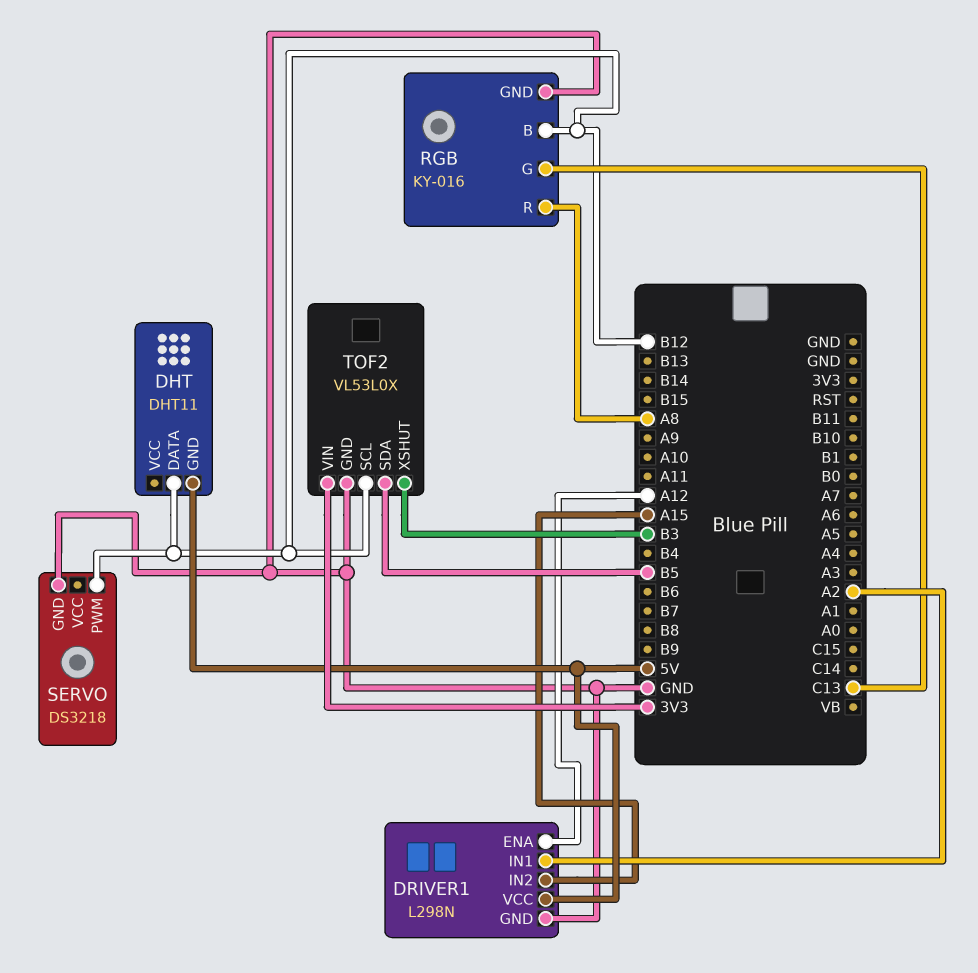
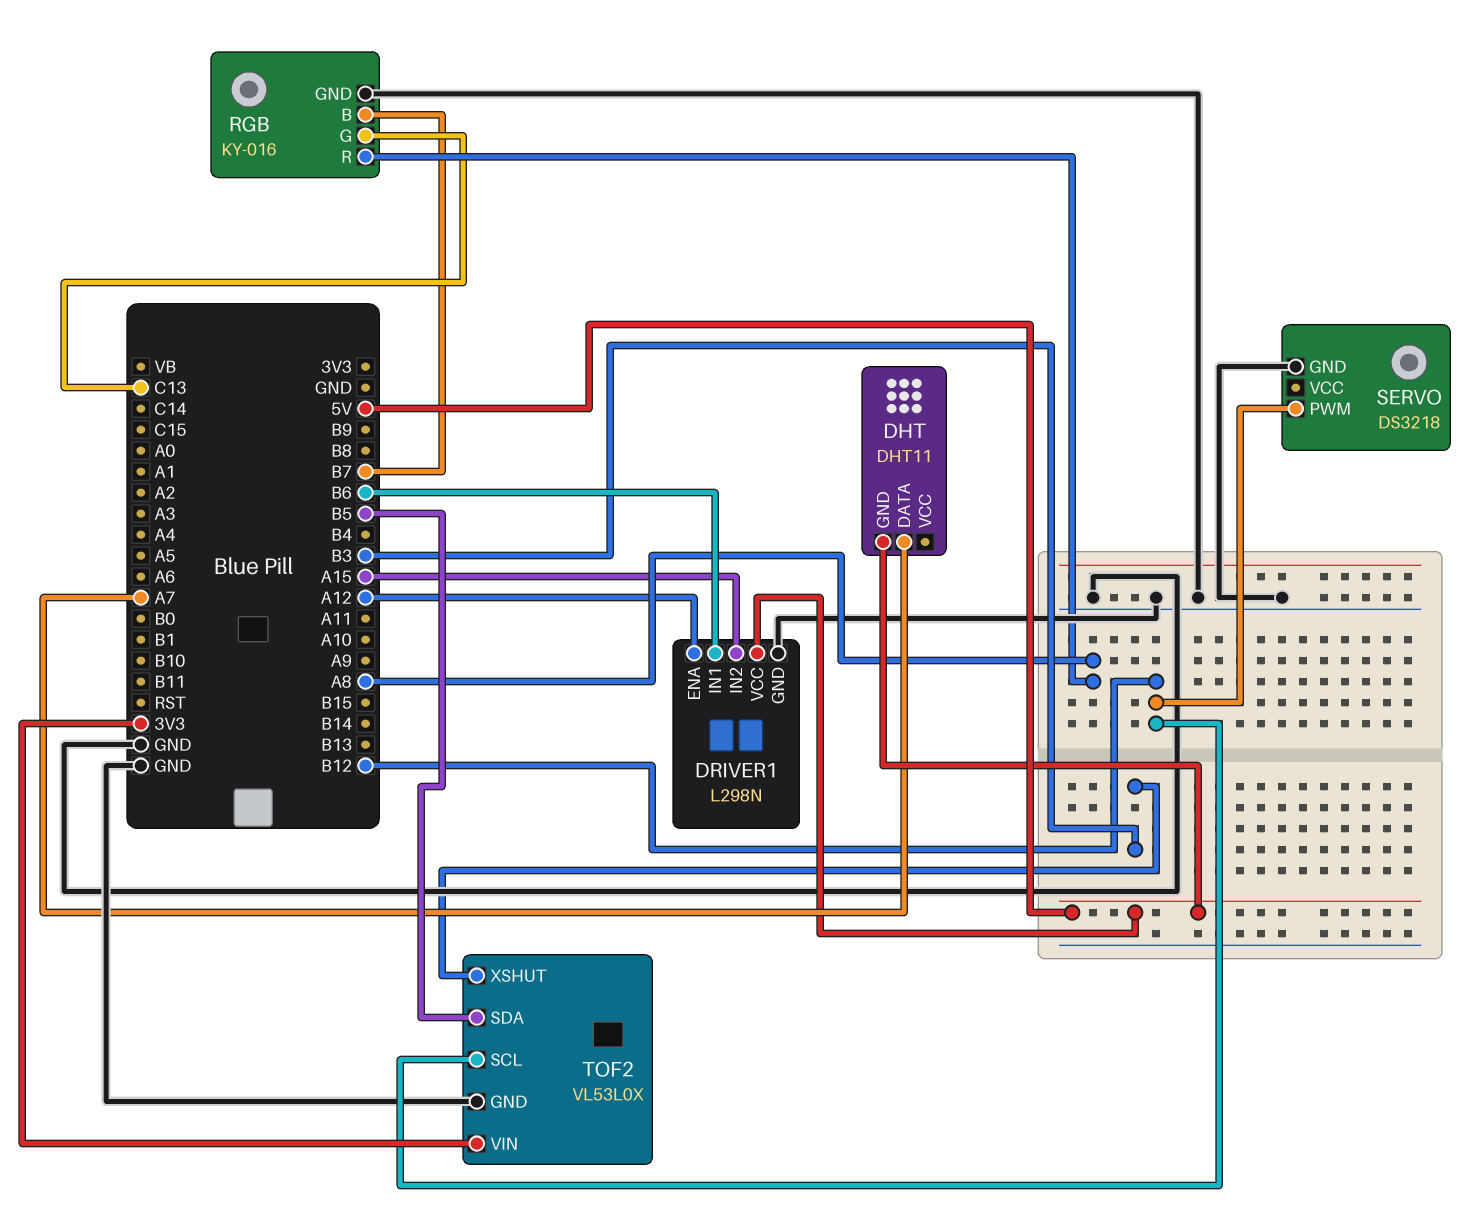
DHT pin DATA: B12 -> A7
DRIVER1 pin IN1: A2 -> B6
RGB pin B: B12 -> B7

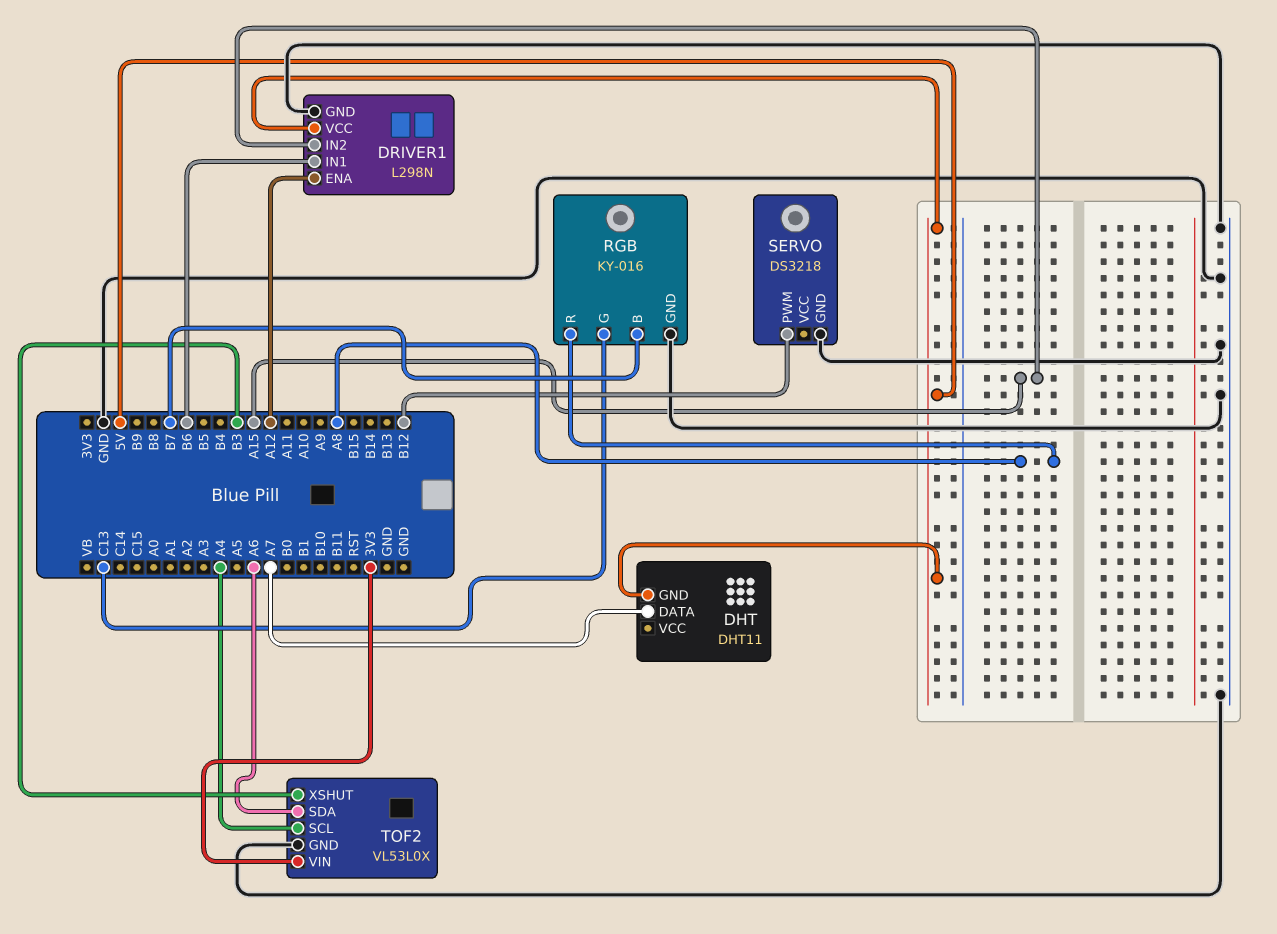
TOF2 pin SCL: B12 -> A4
TOF2 pin SDA: B5 -> A6

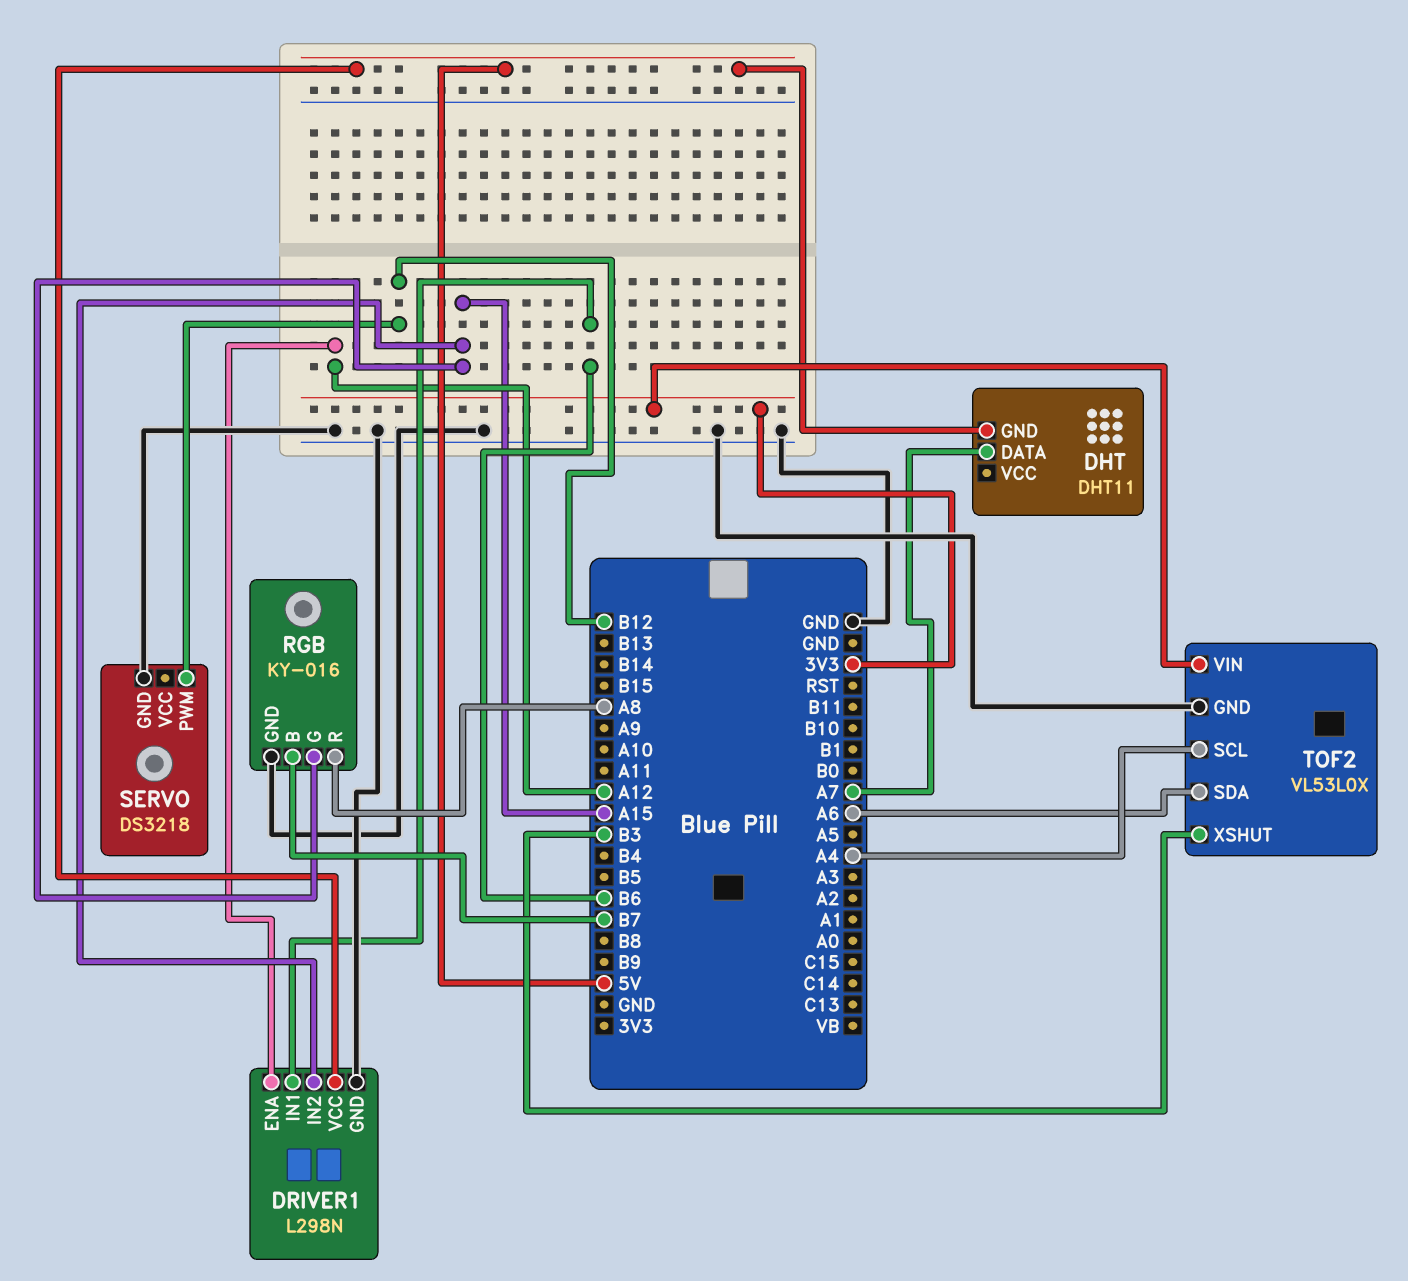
RGB pin G: C13 -> A15

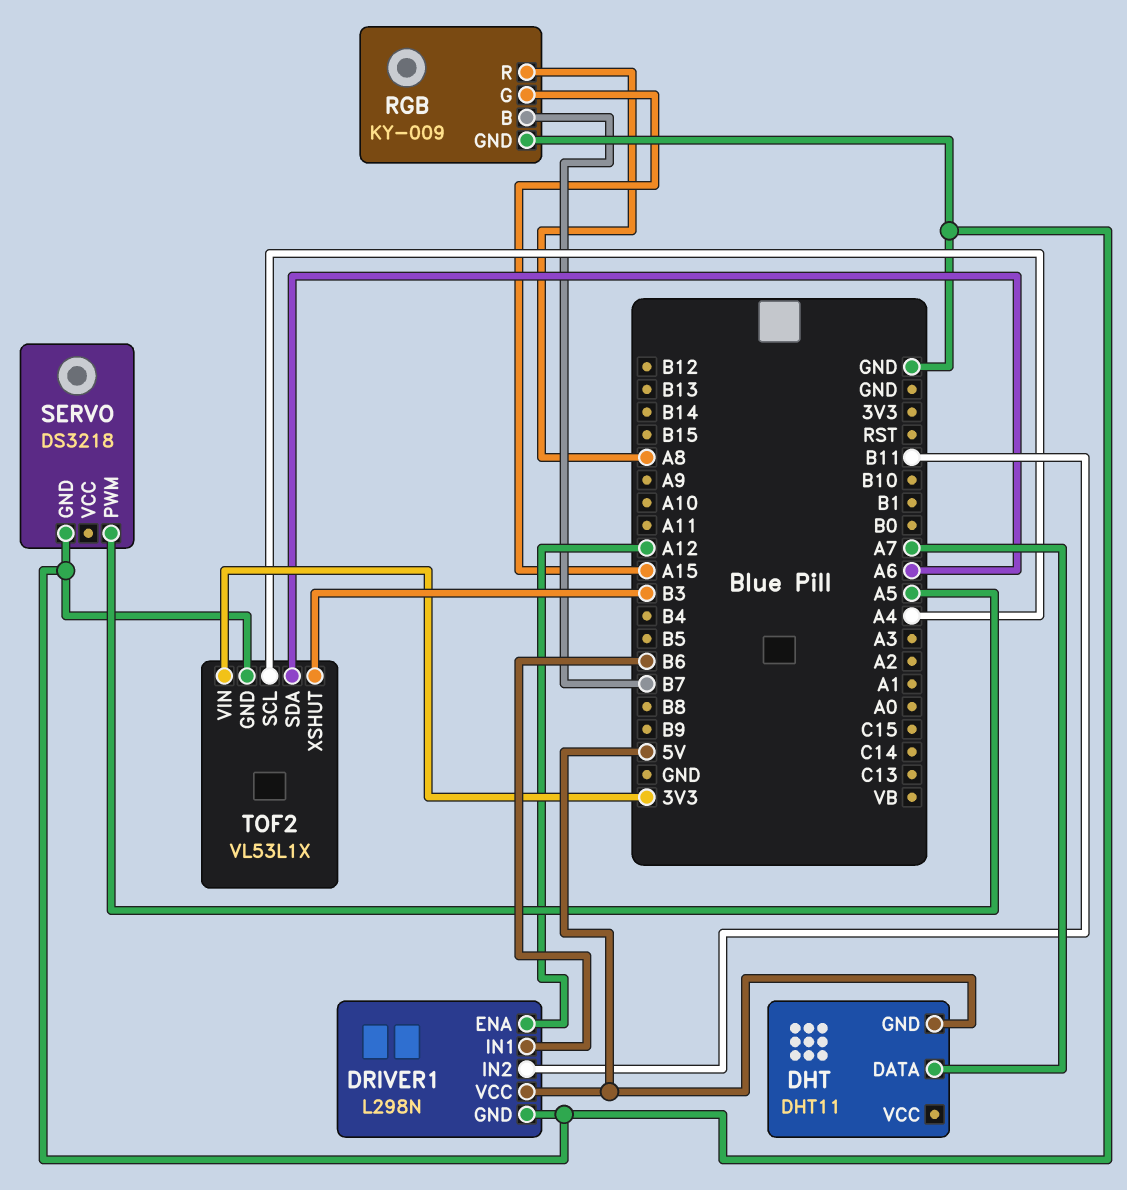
DRIVER1 pin IN2: A15 -> B11
RGB: KY-016 -> KY-009
SERVO pin PWM: B12 -> A5
TOF2: VL53L0X -> VL53L1X

